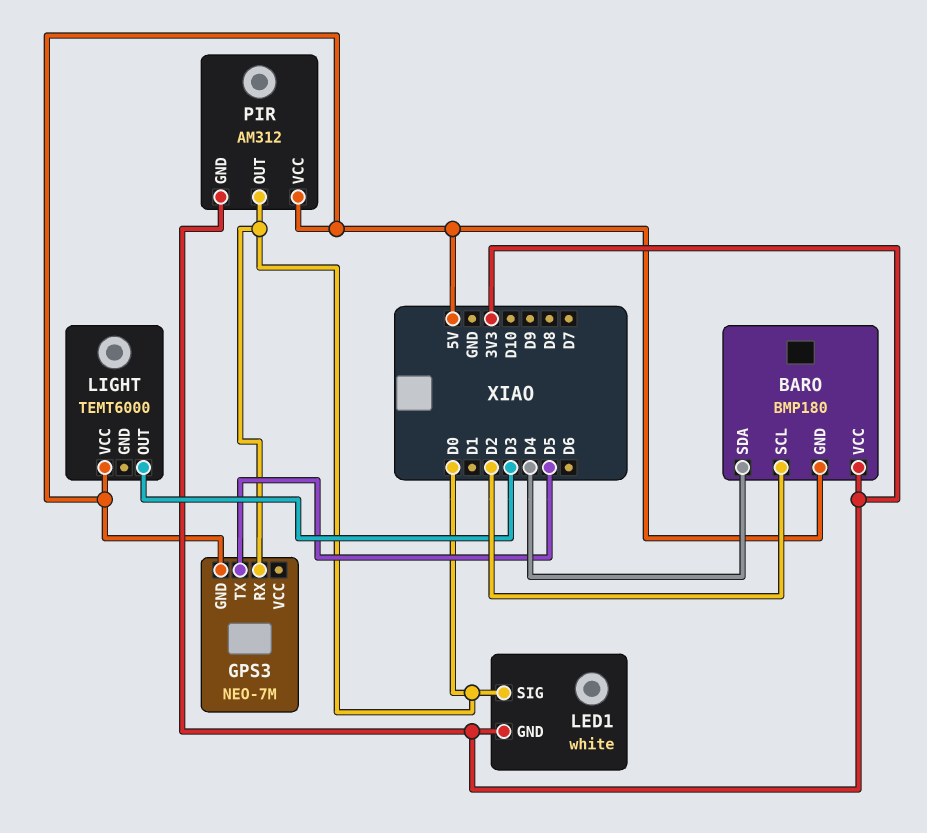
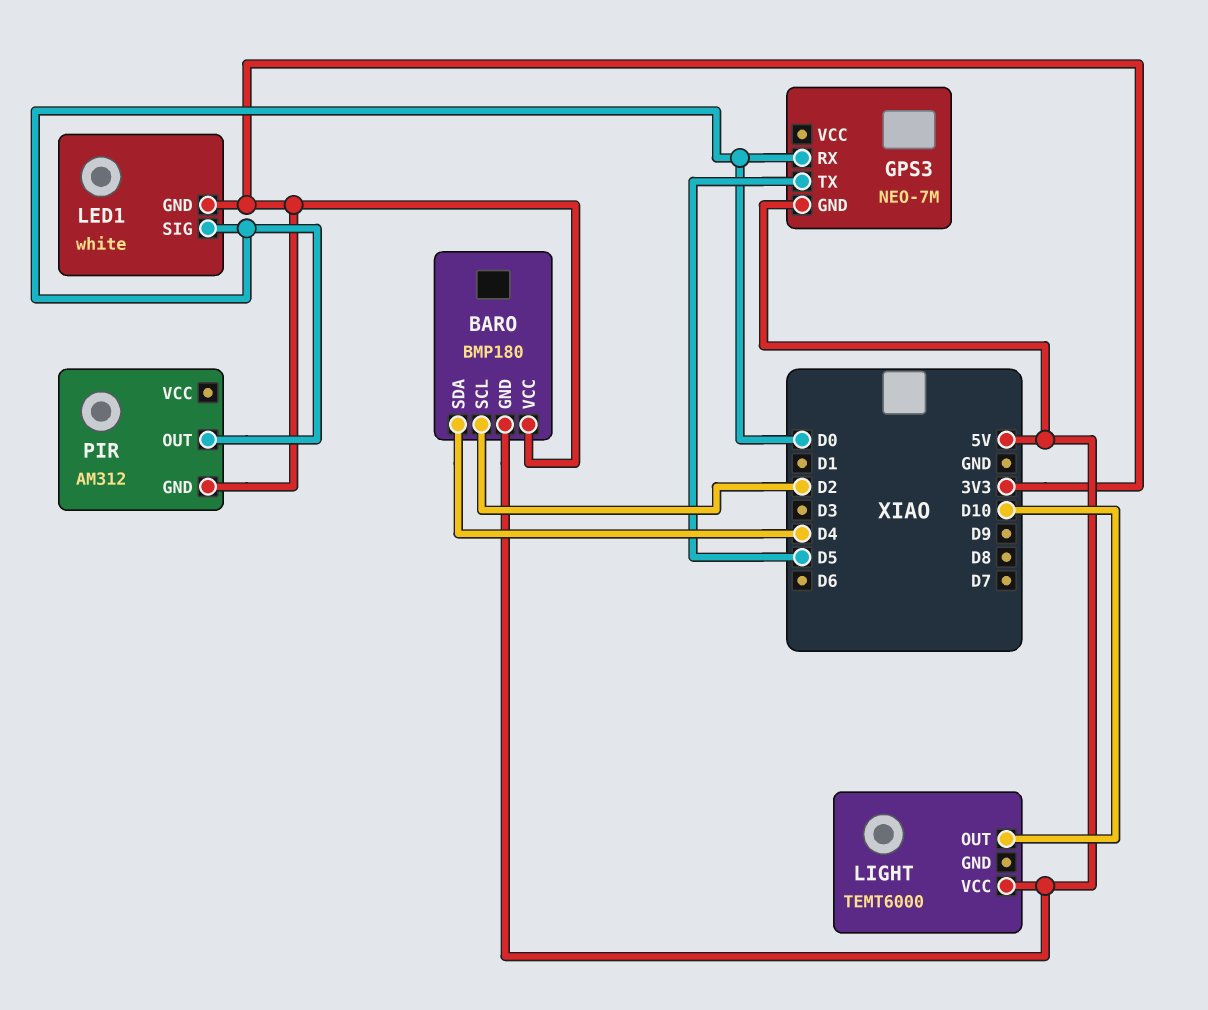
LIGHT pin OUT: D3 -> D10
PIR pin VCC: 5V -> none

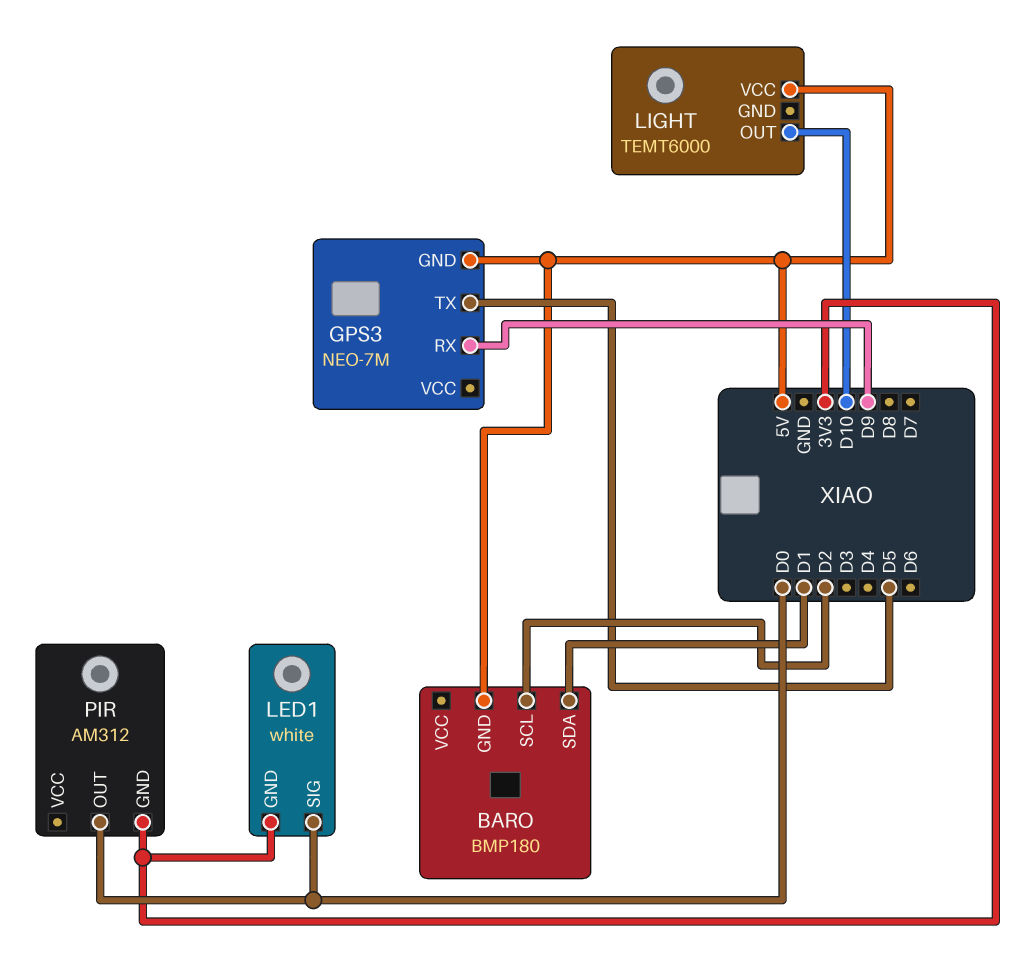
BARO pin SDA: D4 -> D1
BARO pin VCC: 3V3 -> none
GPS3 pin RX: D0 -> D9

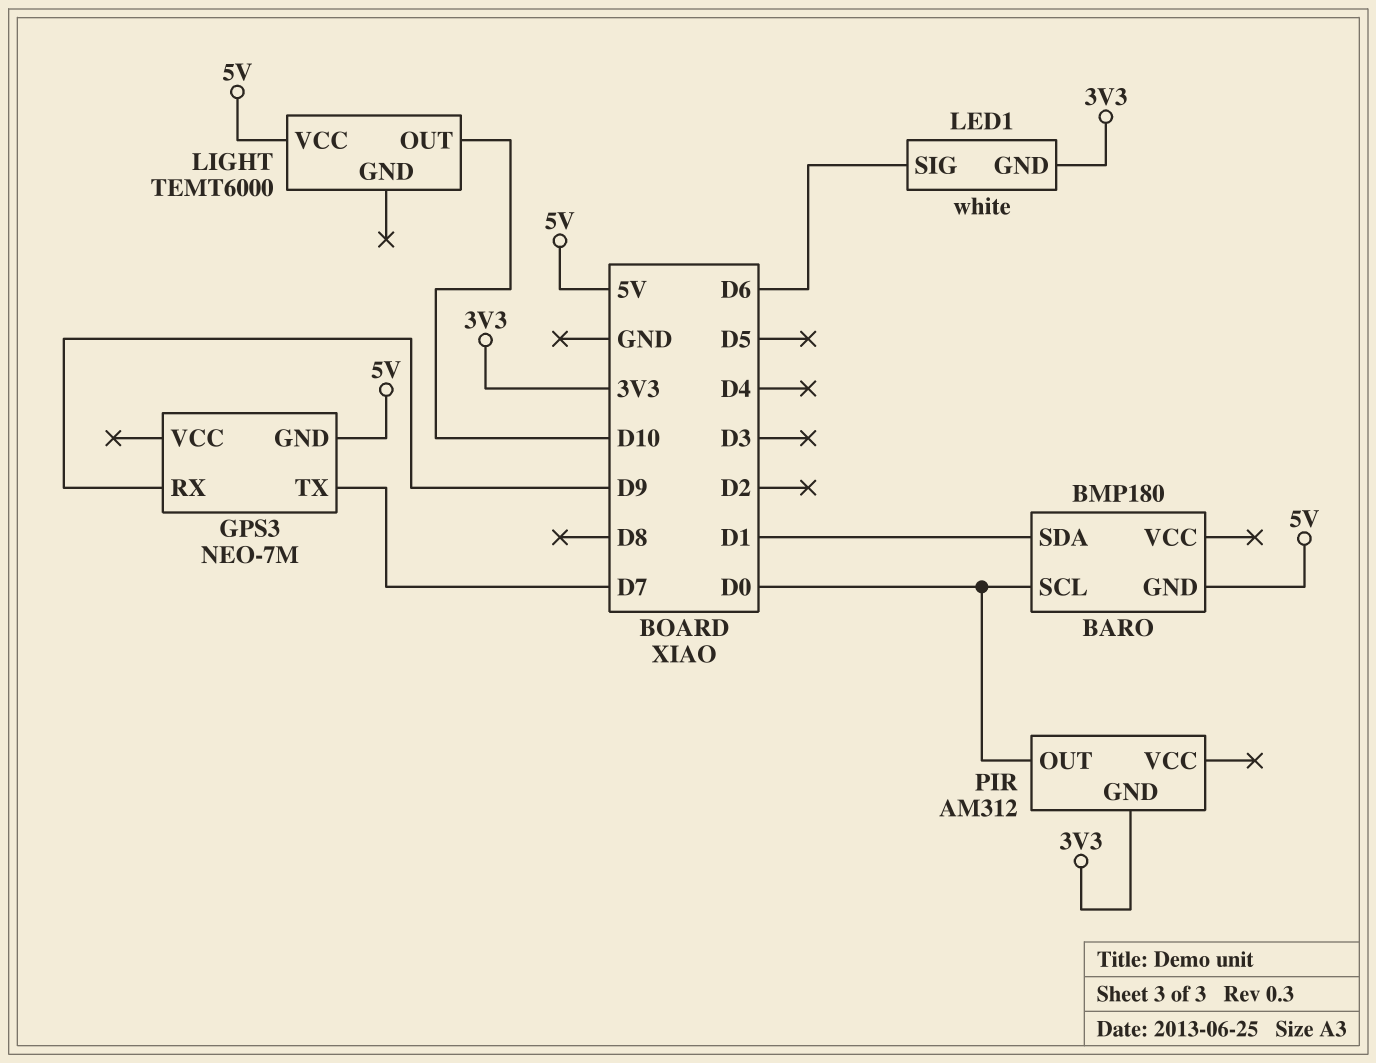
BARO pin SCL: D2 -> D0
GPS3 pin TX: D5 -> D7
LED1 pin SIG: D0 -> D6

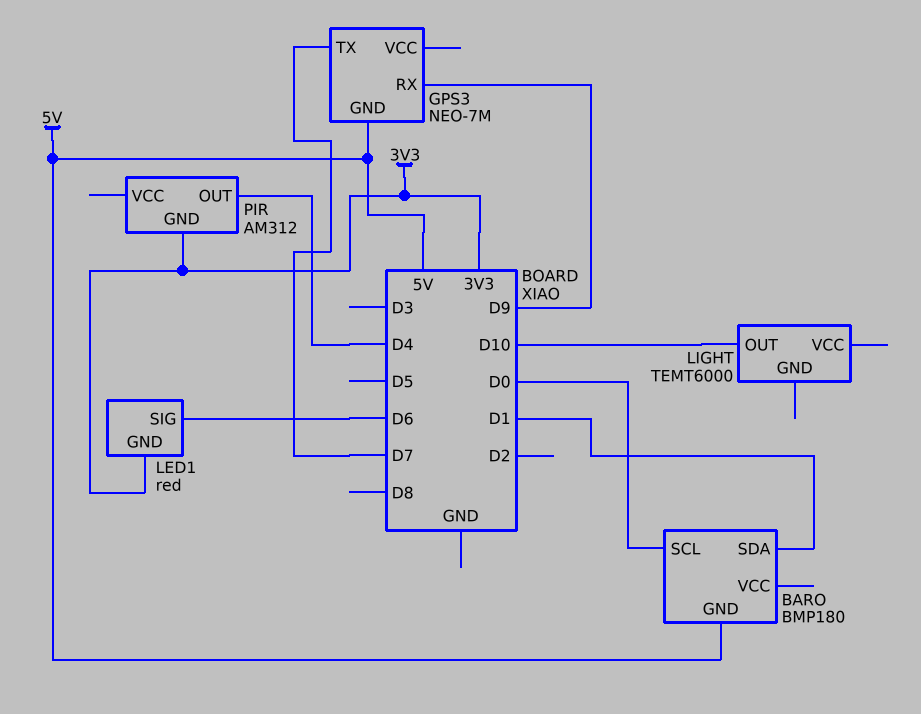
LED1: white -> red
LIGHT pin VCC: 5V -> none
PIR pin OUT: D0 -> D4

